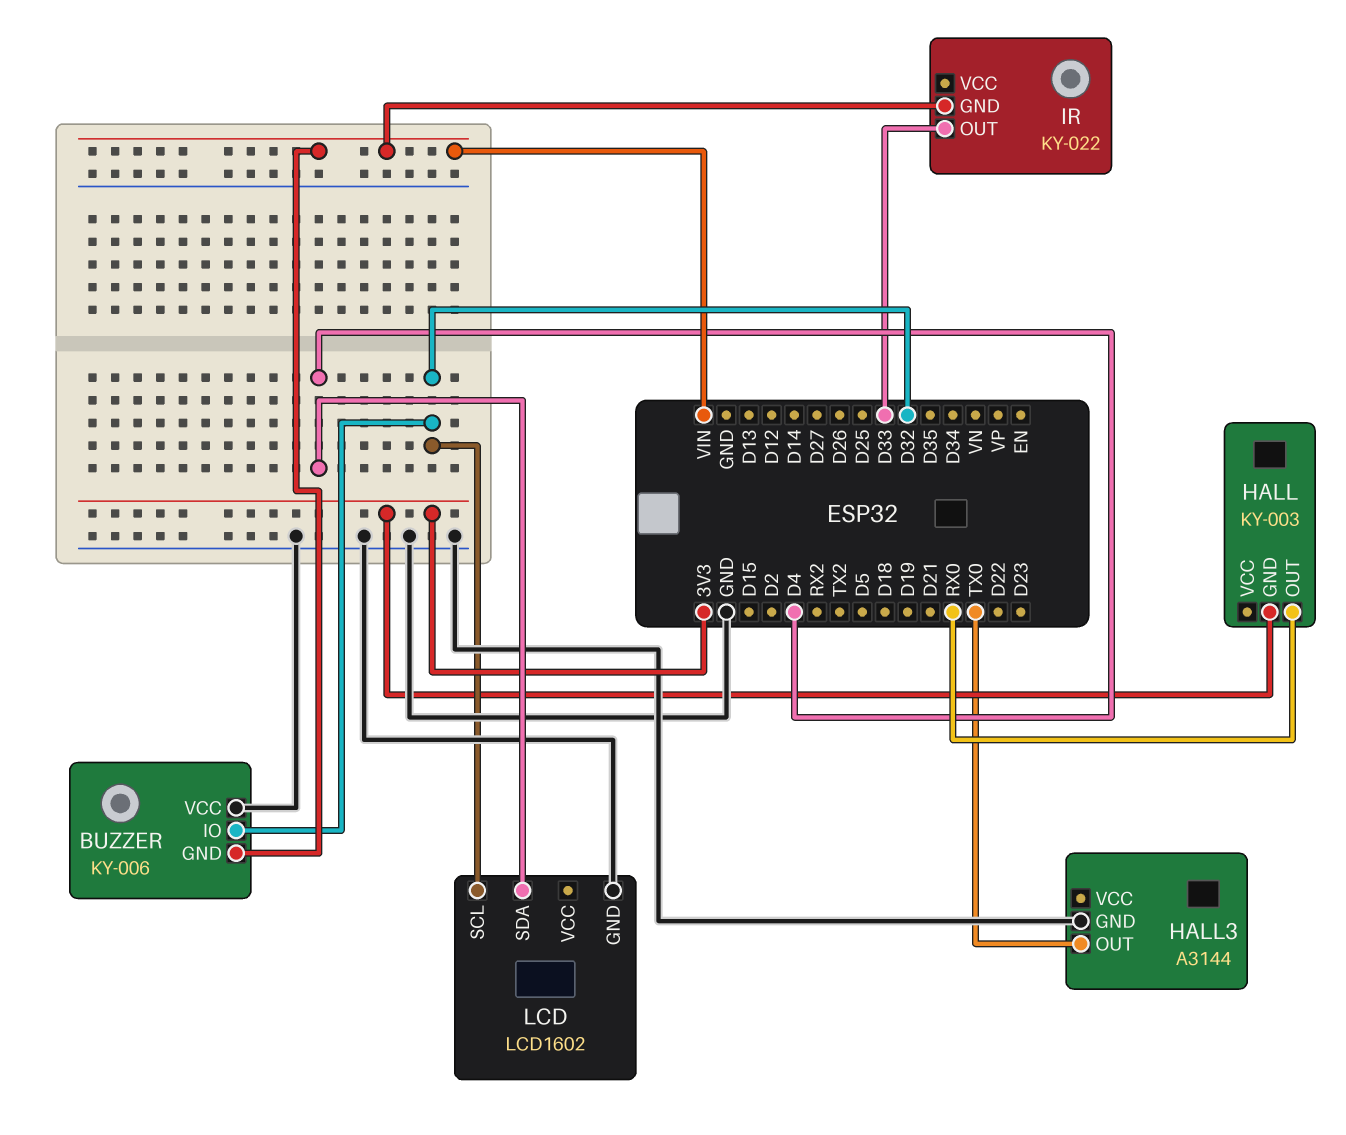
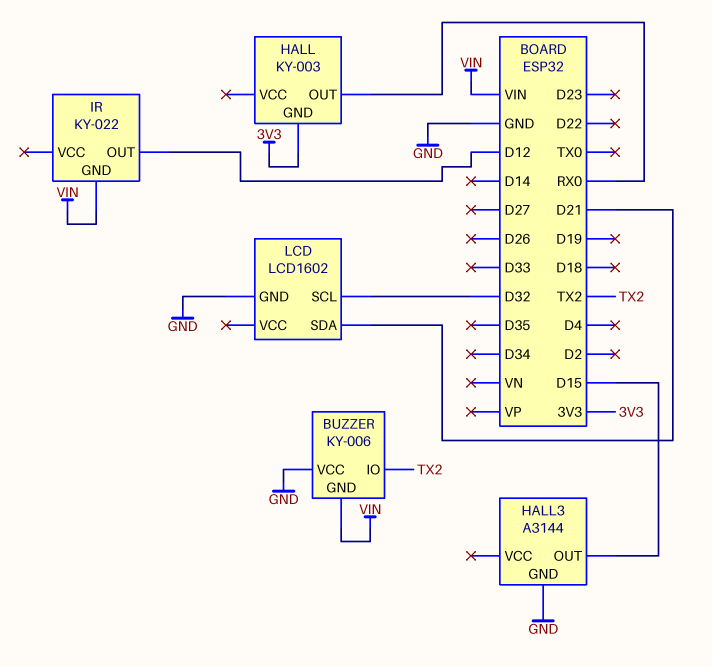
BUZZER pin IO: D32 -> TX2
HALL3 pin OUT: TX0 -> D15
IR pin OUT: D33 -> D12
LCD pin SDA: D4 -> D21

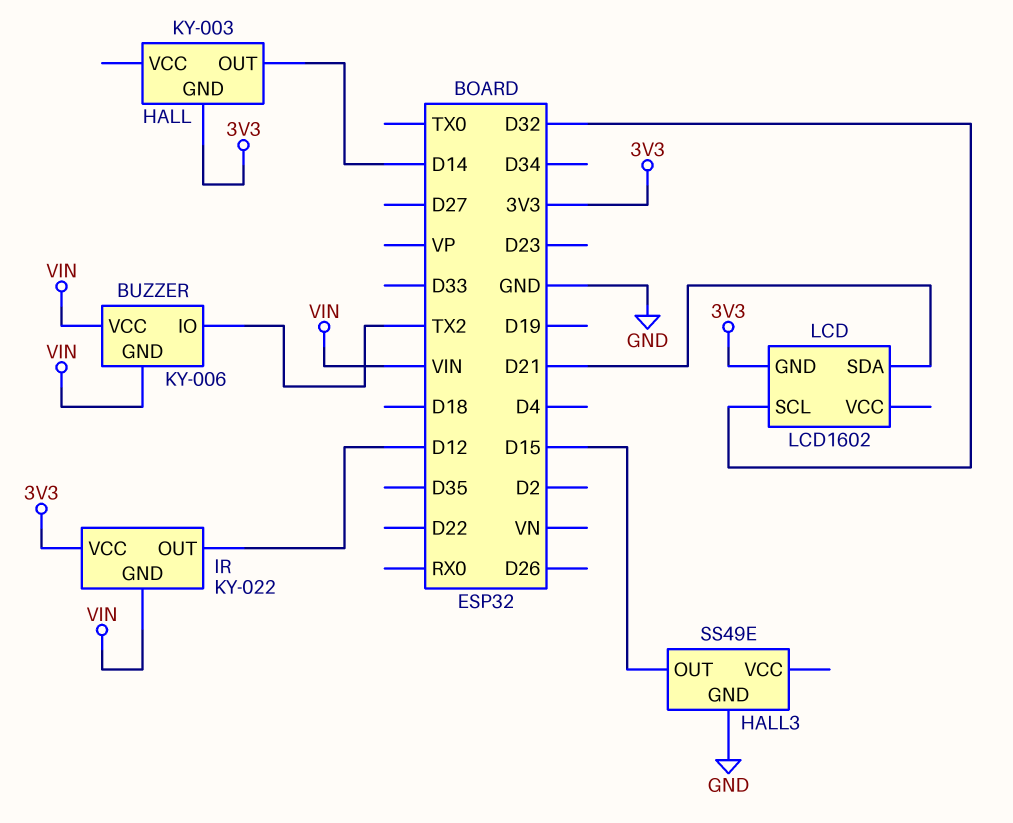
BUZZER pin VCC: GND -> VIN
HALL pin OUT: RX0 -> D14
HALL3: A3144 -> SS49E
IR pin VCC: none -> 3V3
LCD pin GND: GND -> 3V3

